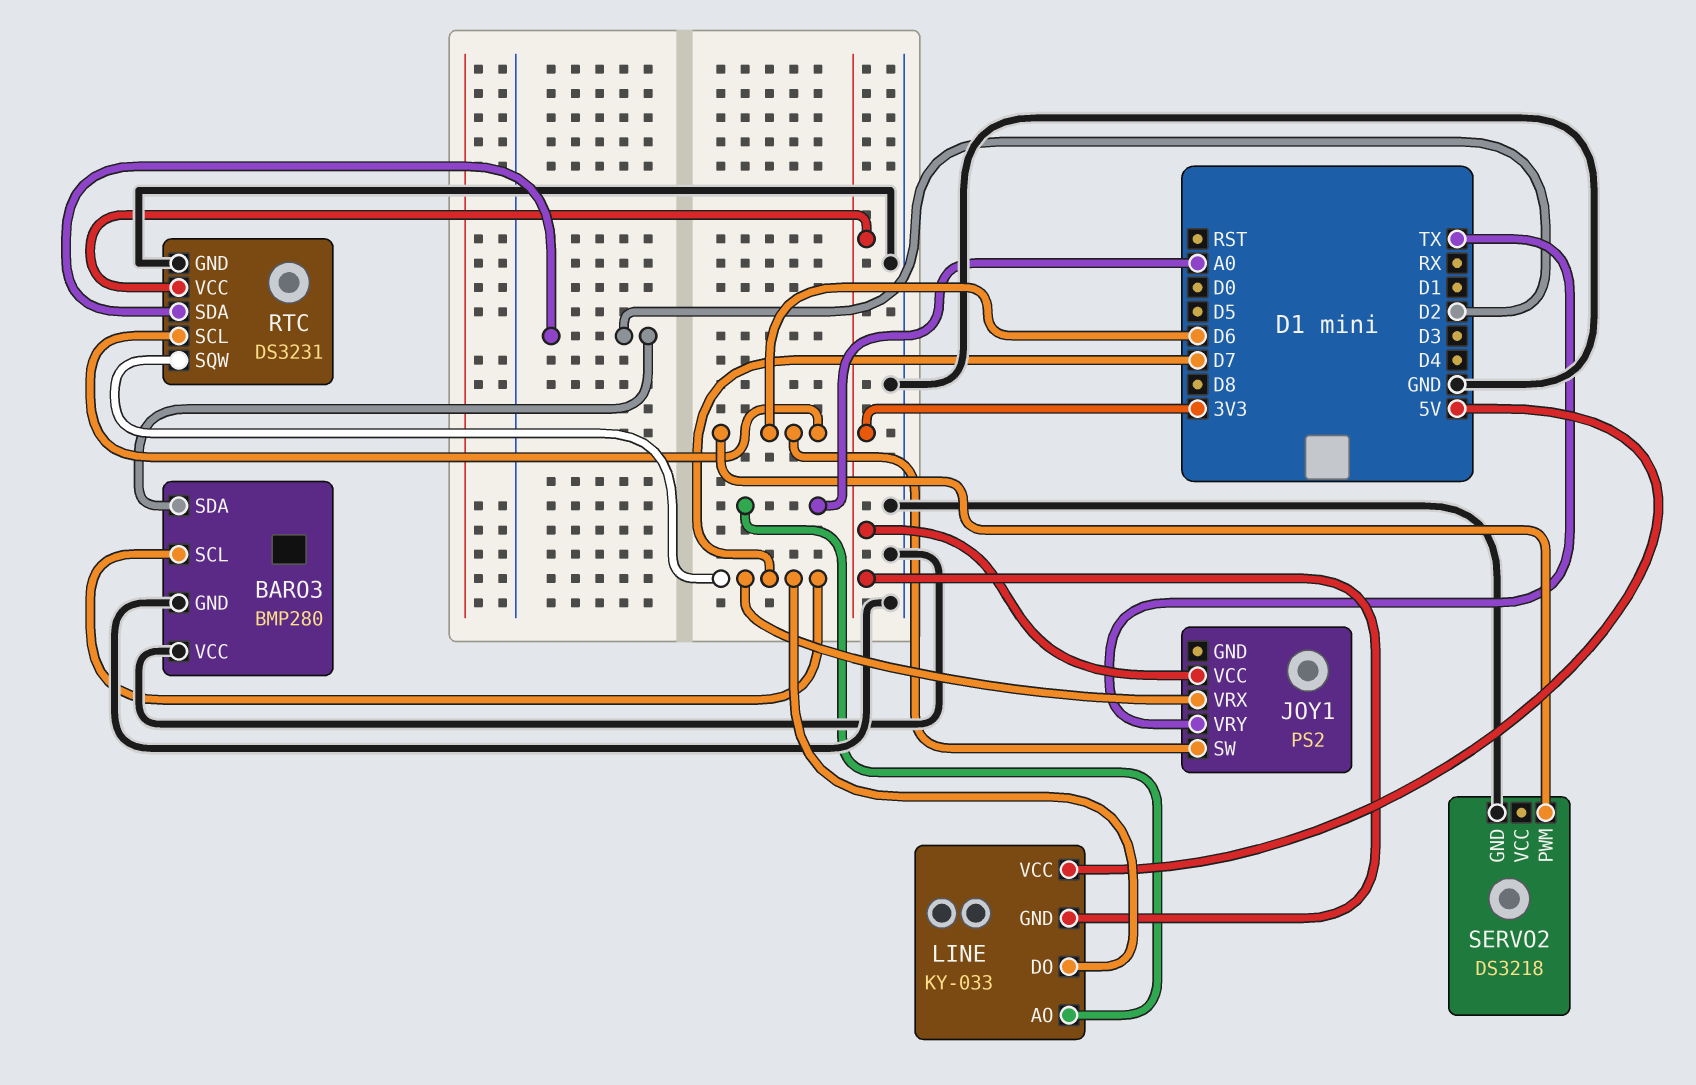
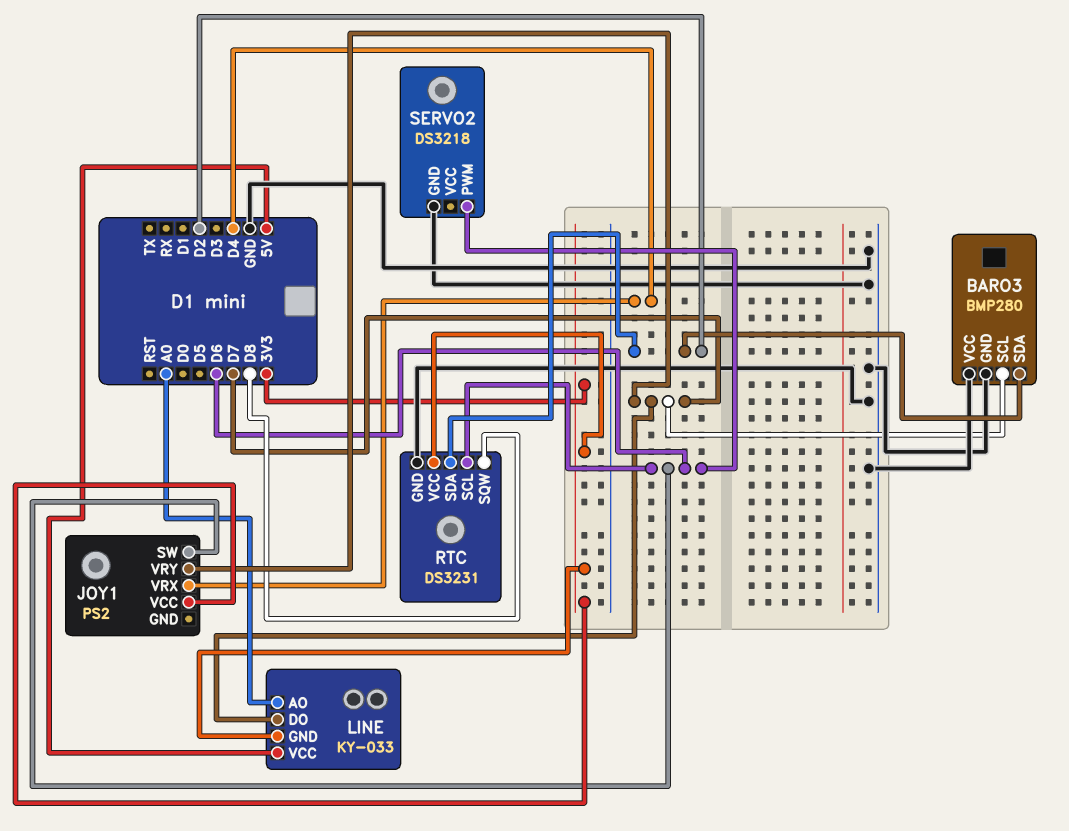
JOY1 pin VRX: D7 -> D4
JOY1 pin VRY: TX -> D7
RTC pin SQW: D7 -> D8

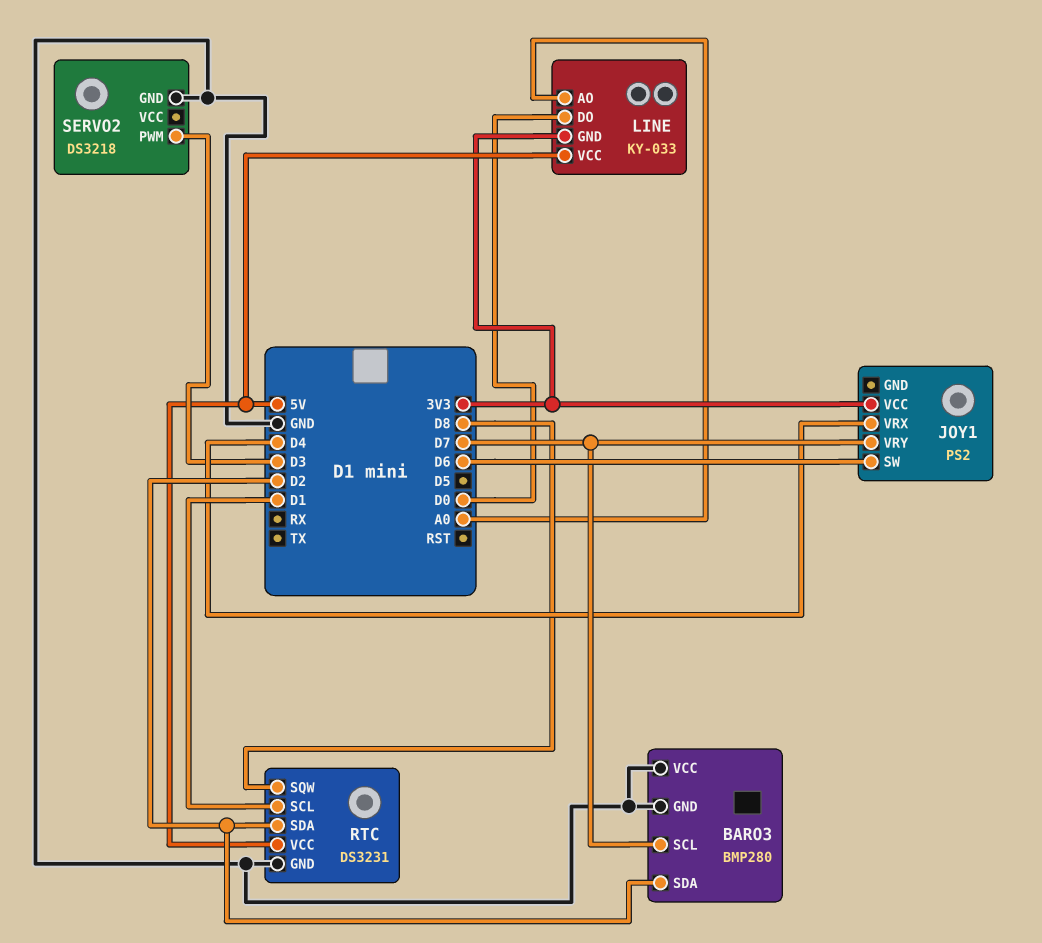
LINE pin DO: D7 -> D0
RTC pin SCL: D6 -> D1
RTC pin VCC: 3V3 -> 5V
SERVO2 pin PWM: D6 -> D3

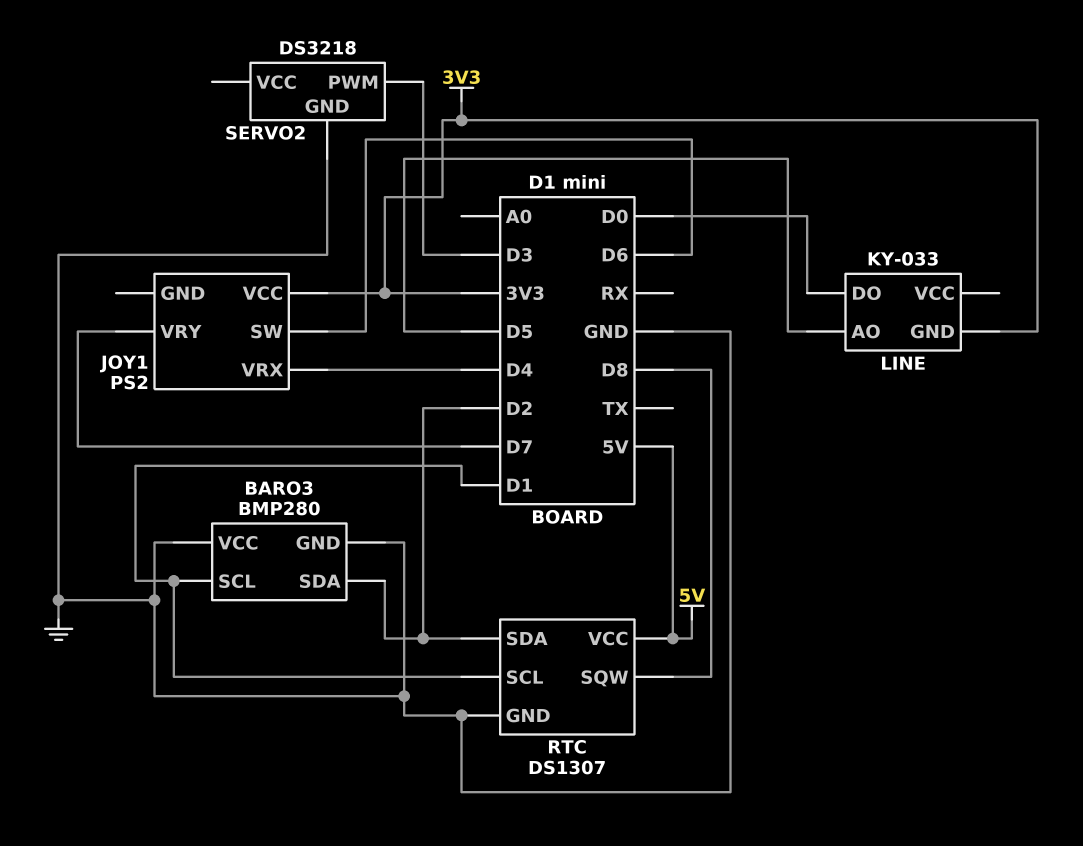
BARO3 pin SCL: D7 -> D1
LINE pin AO: A0 -> D5
LINE pin VCC: 5V -> none
RTC: DS3231 -> DS1307

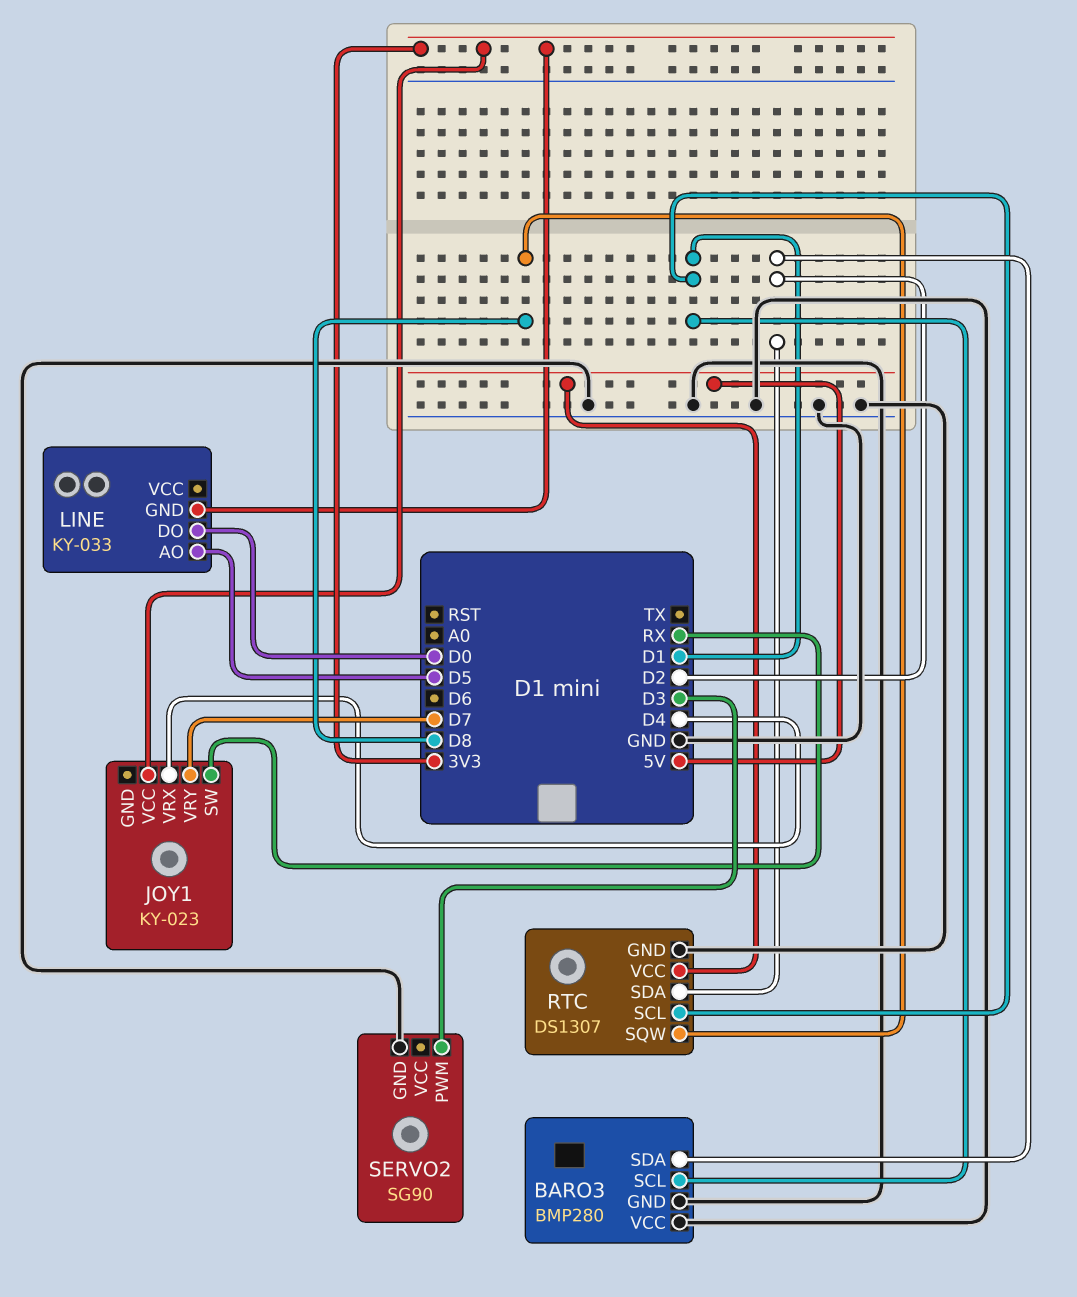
JOY1: PS2 -> KY-023
JOY1 pin SW: D6 -> RX
SERVO2: DS3218 -> SG90

